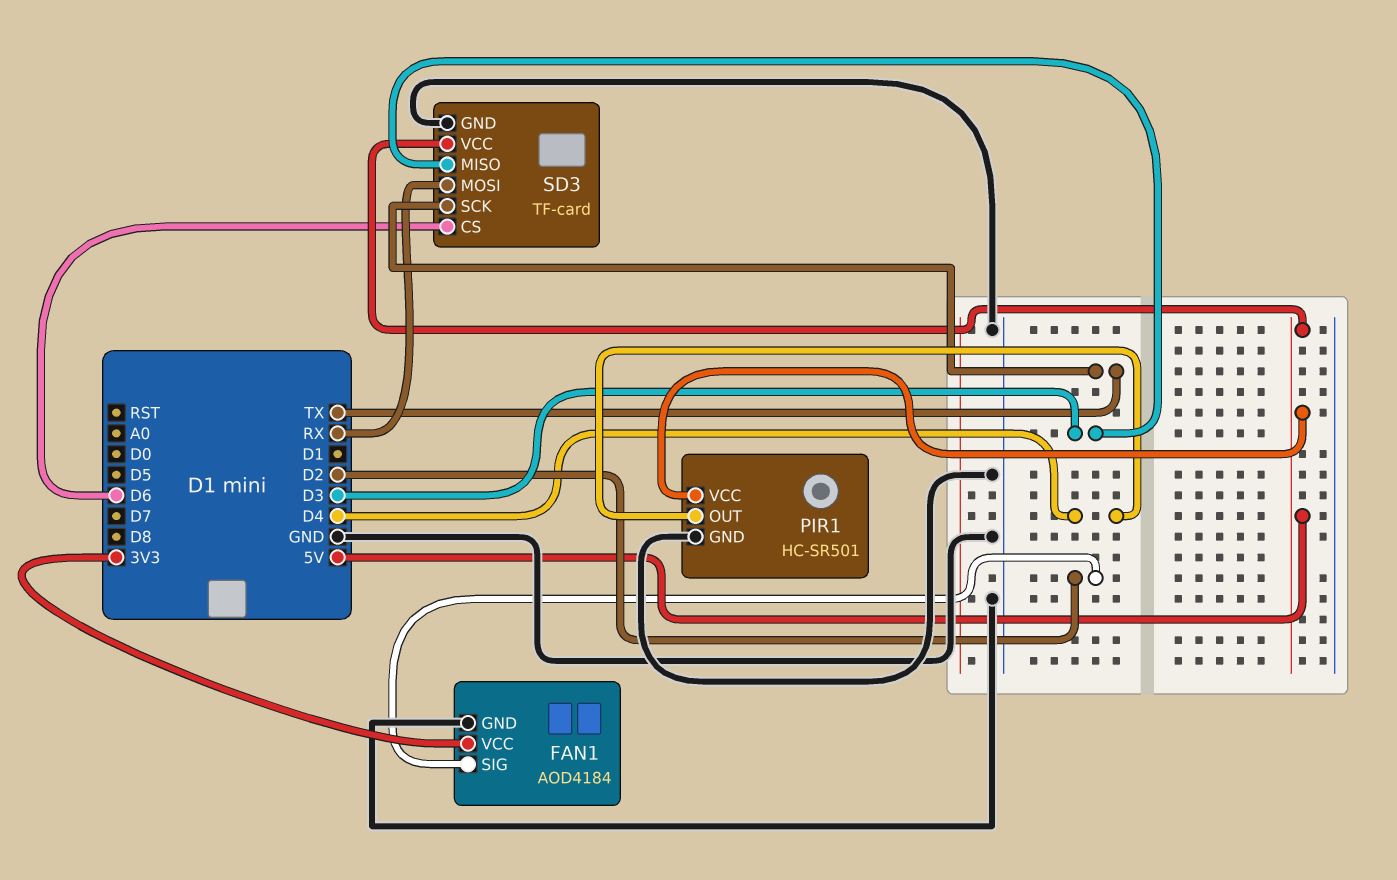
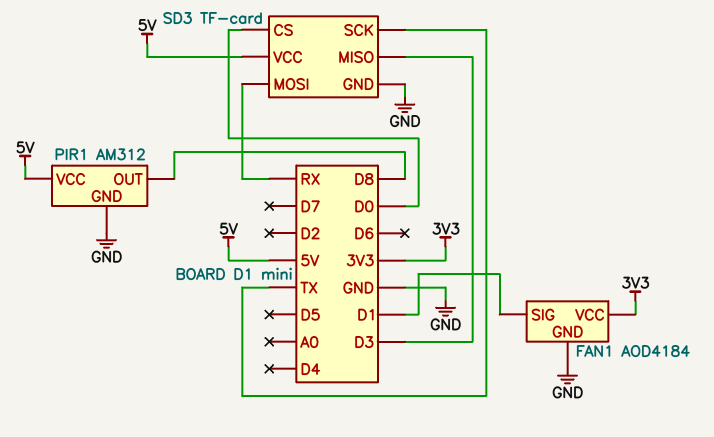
FAN1 pin SIG: D2 -> D1
PIR1: HC-SR501 -> AM312
PIR1 pin OUT: D4 -> D8
SD3 pin CS: D6 -> D0

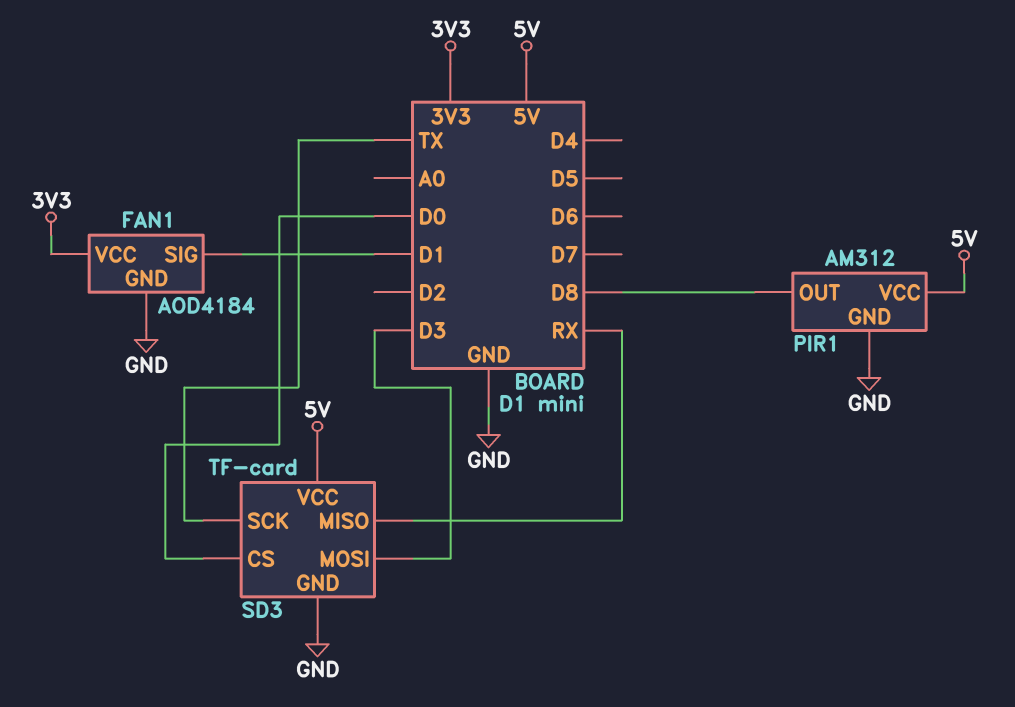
SD3 pin MISO: D3 -> RX
SD3 pin MOSI: RX -> D3

